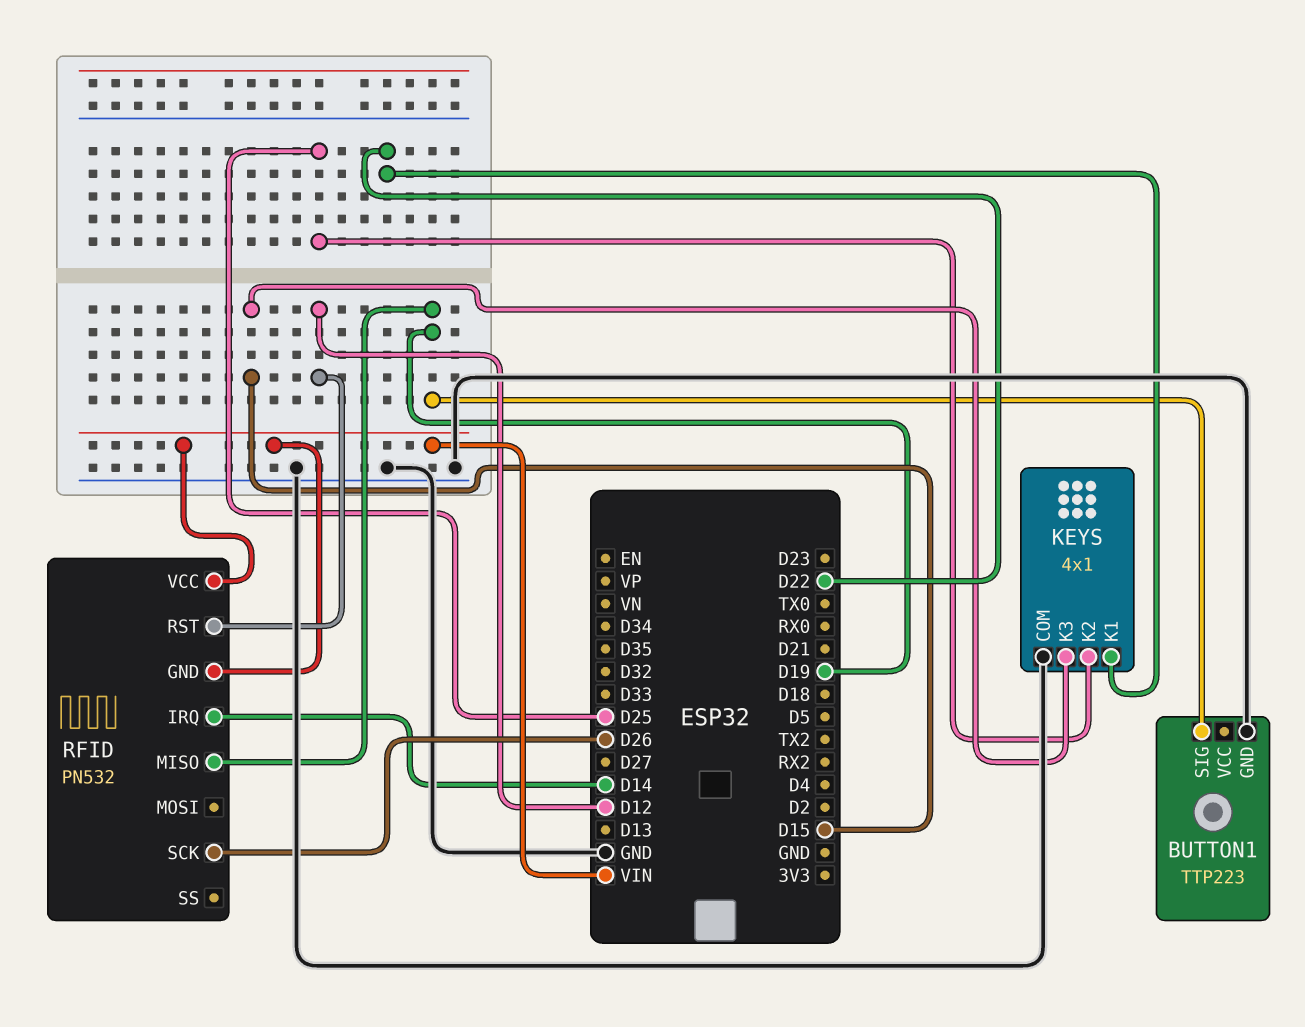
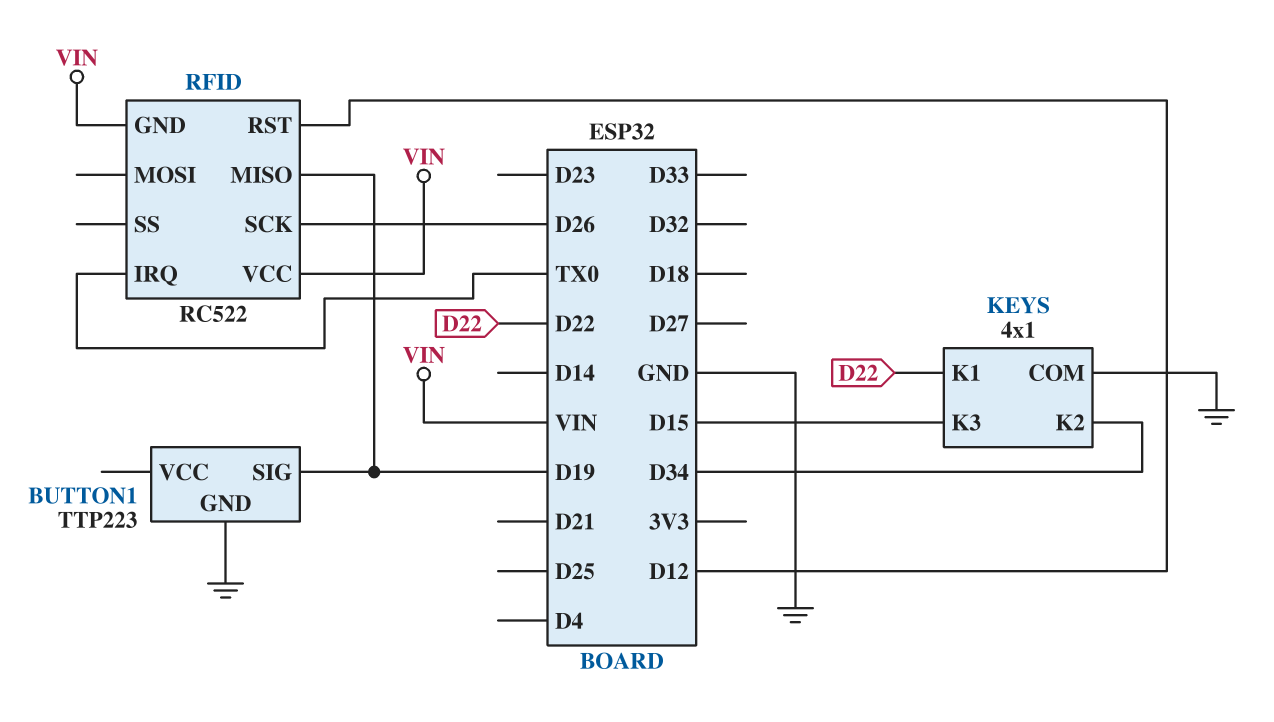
KEYS pin K2: D25 -> D34
RFID: PN532 -> RC522
RFID pin IRQ: D14 -> TX0

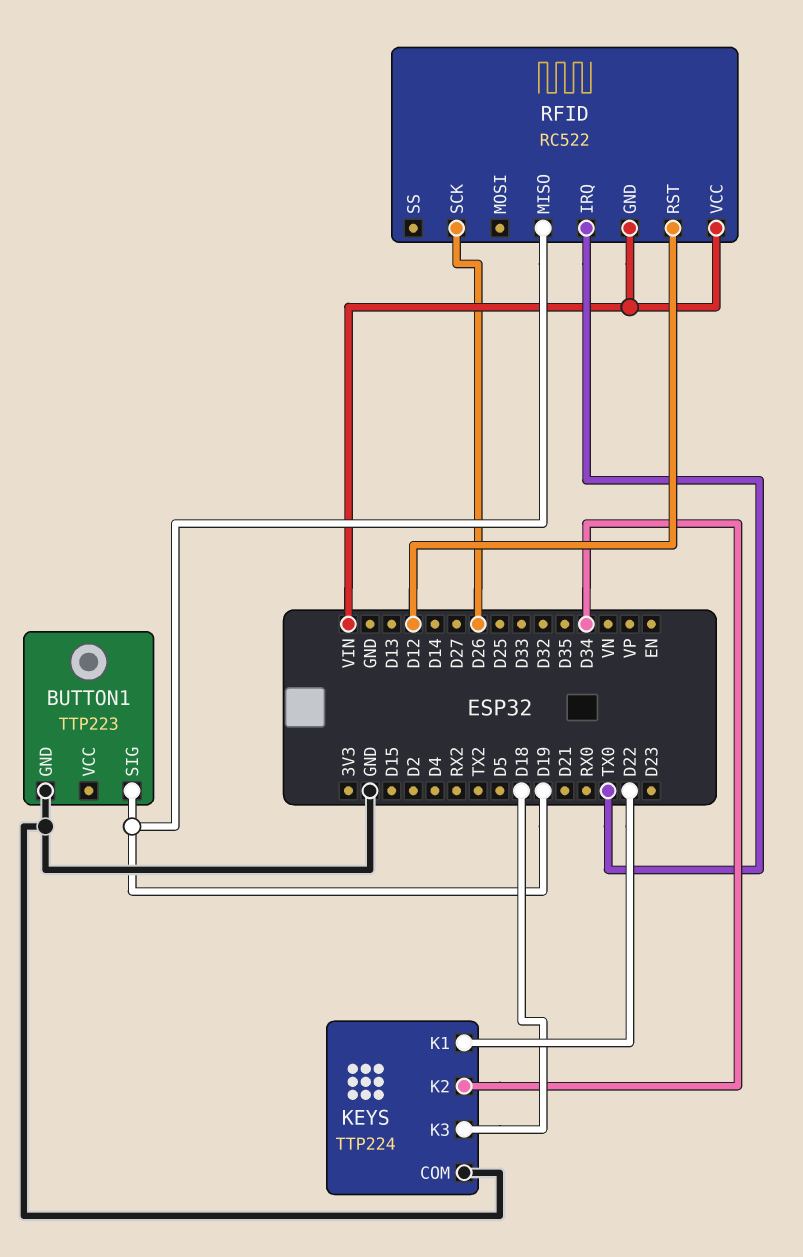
KEYS: 4x1 -> TTP224
KEYS pin K3: D15 -> D18

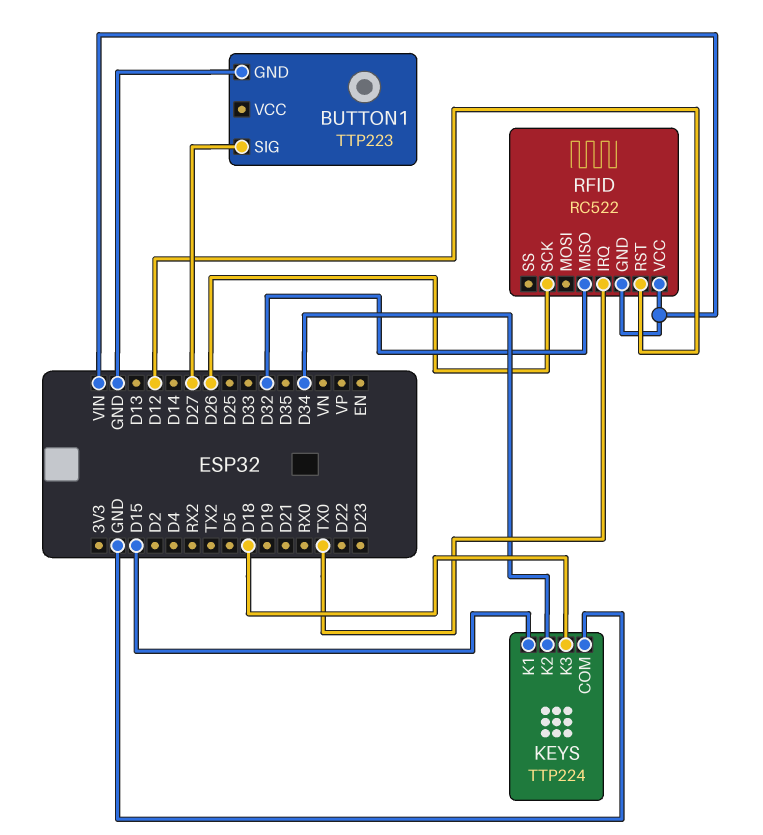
BUTTON1 pin SIG: D19 -> D27
KEYS pin K1: D22 -> D15
RFID pin MISO: D19 -> D32

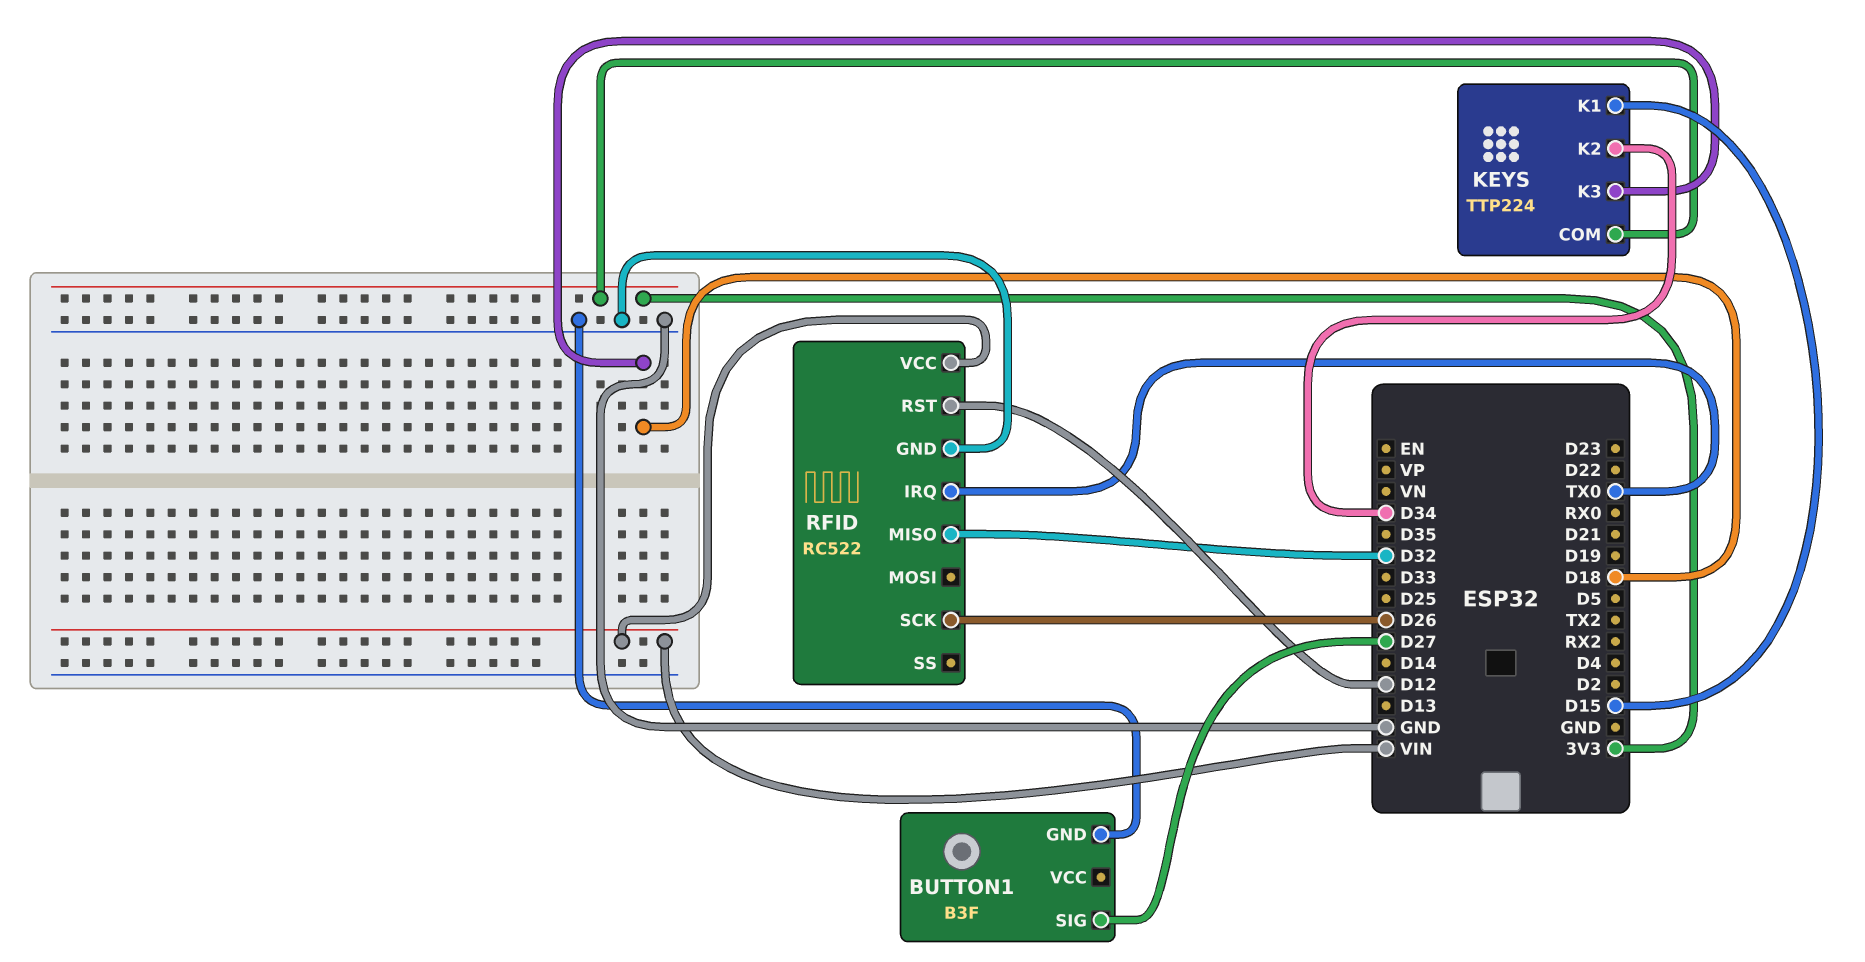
BUTTON1: TTP223 -> B3F
KEYS pin COM: GND -> 3V3
RFID pin GND: VIN -> GND

